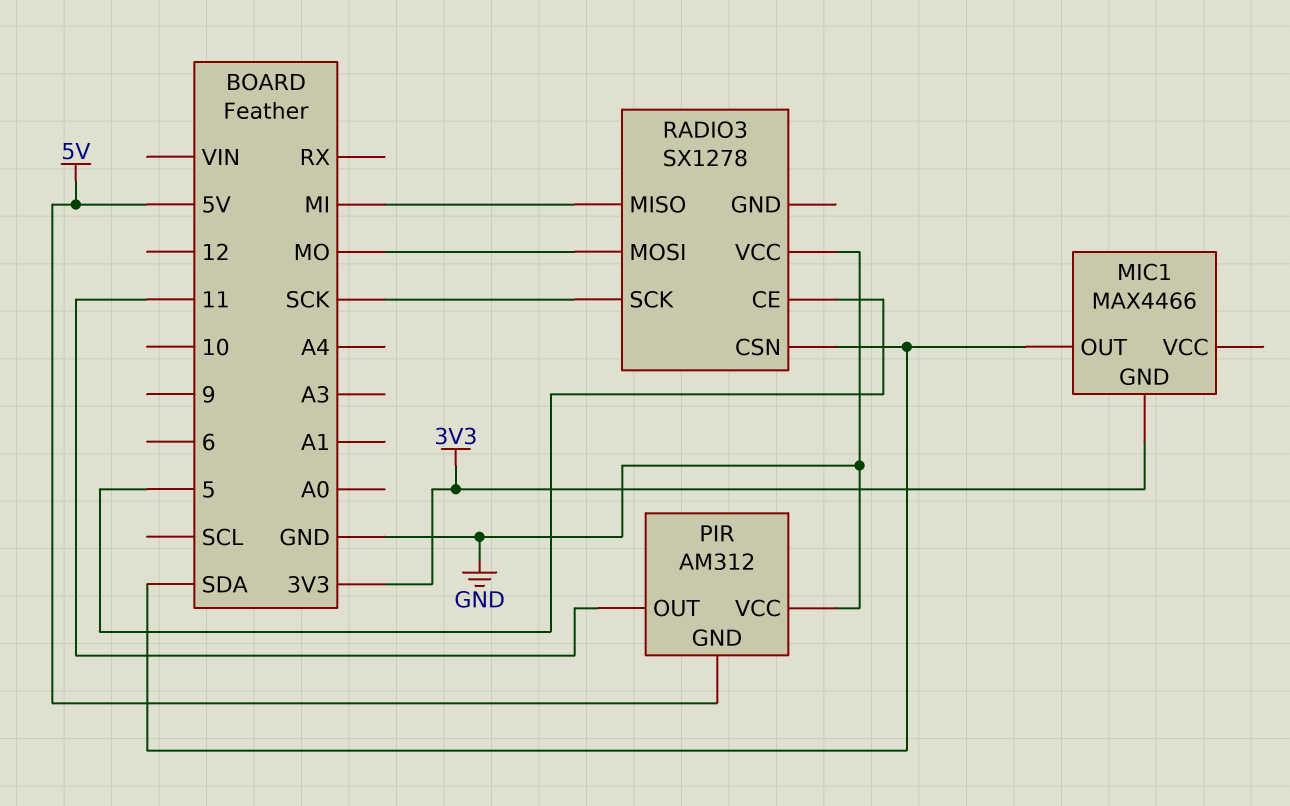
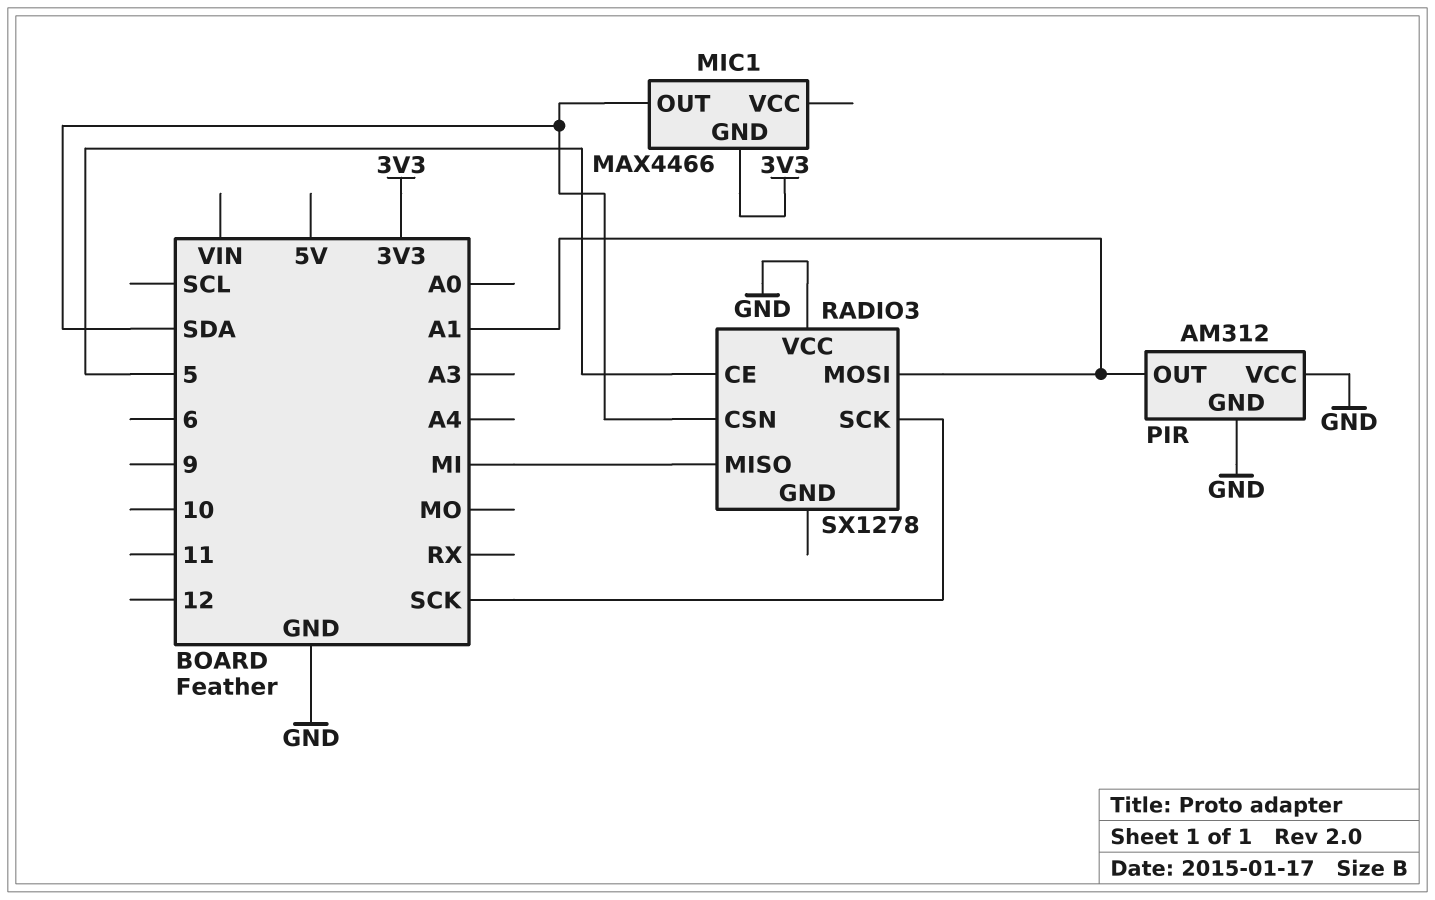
PIR pin GND: 5V -> GND
PIR pin OUT: 11 -> A1
RADIO3 pin MOSI: MO -> A1

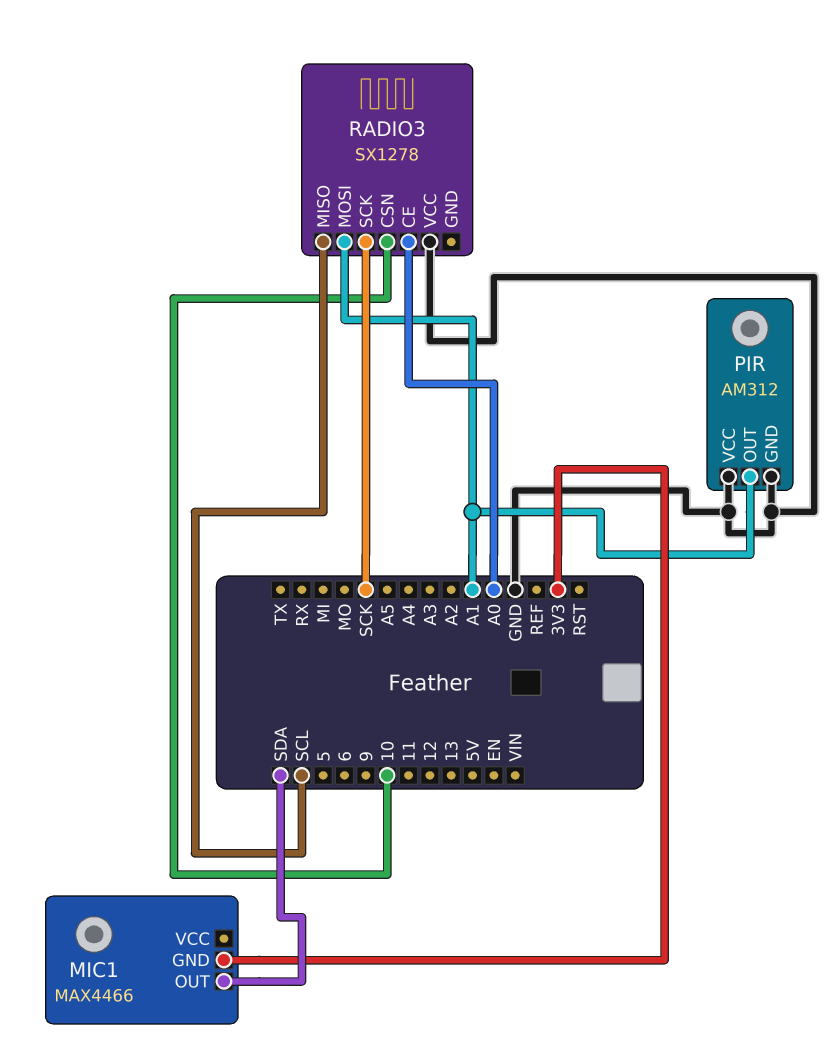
RADIO3 pin CE: 5 -> A0
RADIO3 pin CSN: SDA -> 10
RADIO3 pin MISO: MI -> SCL

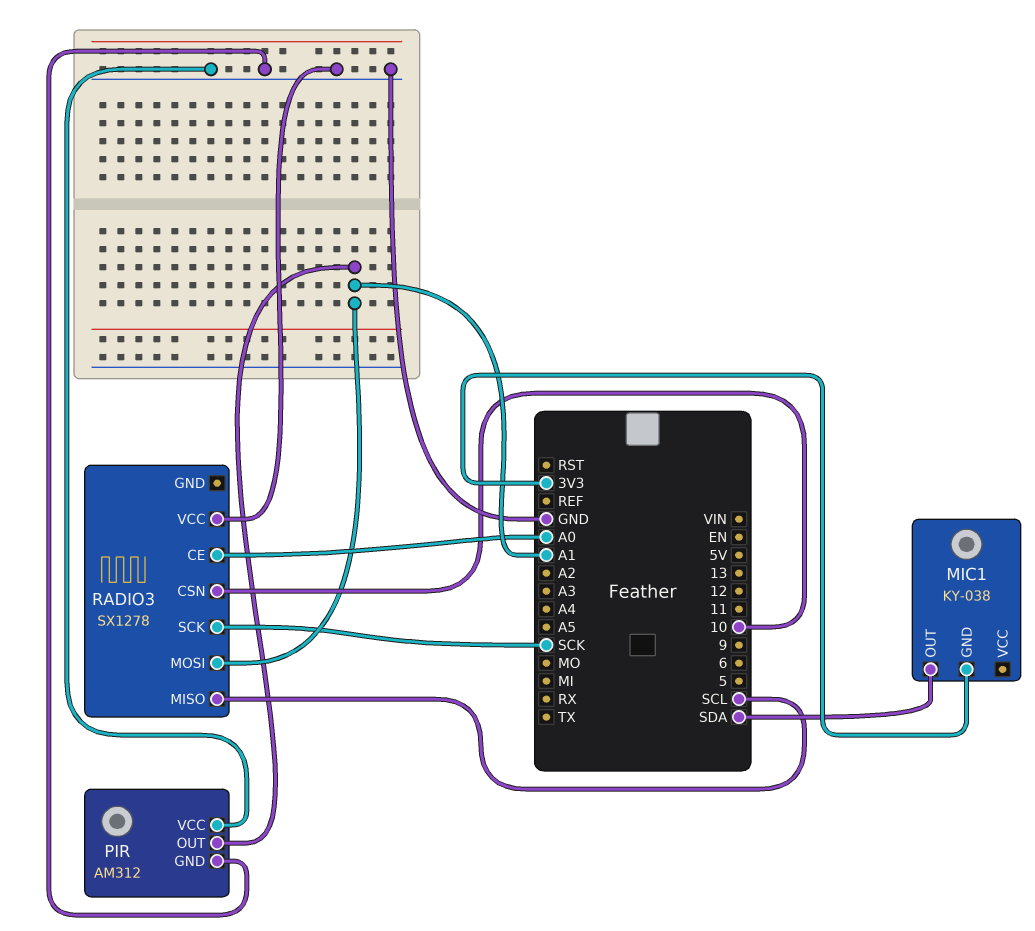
MIC1: MAX4466 -> KY-038

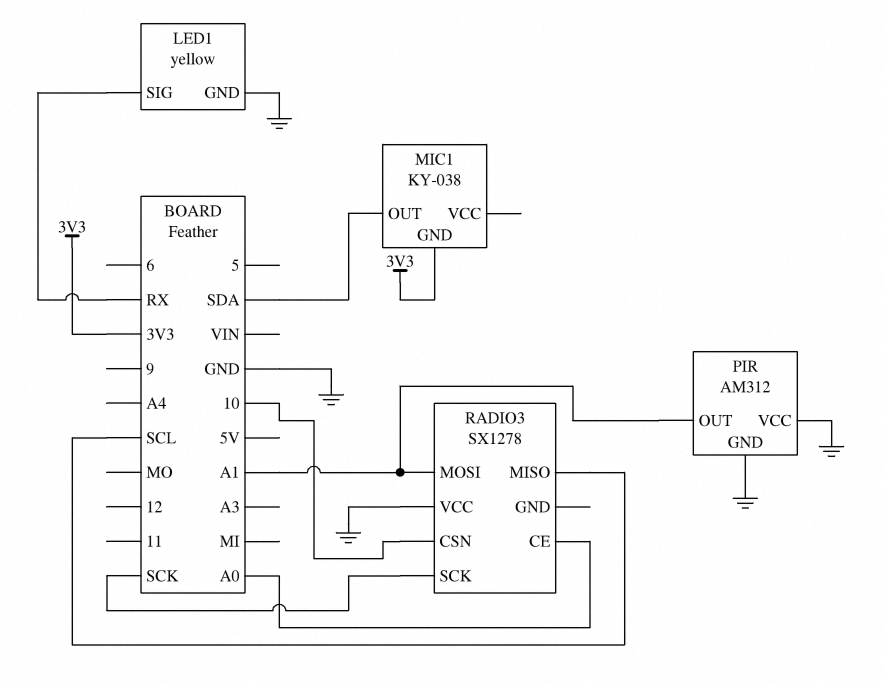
LED1: none -> yellow
LED1 pin GND: none -> GND
LED1 pin SIG: none -> RX

